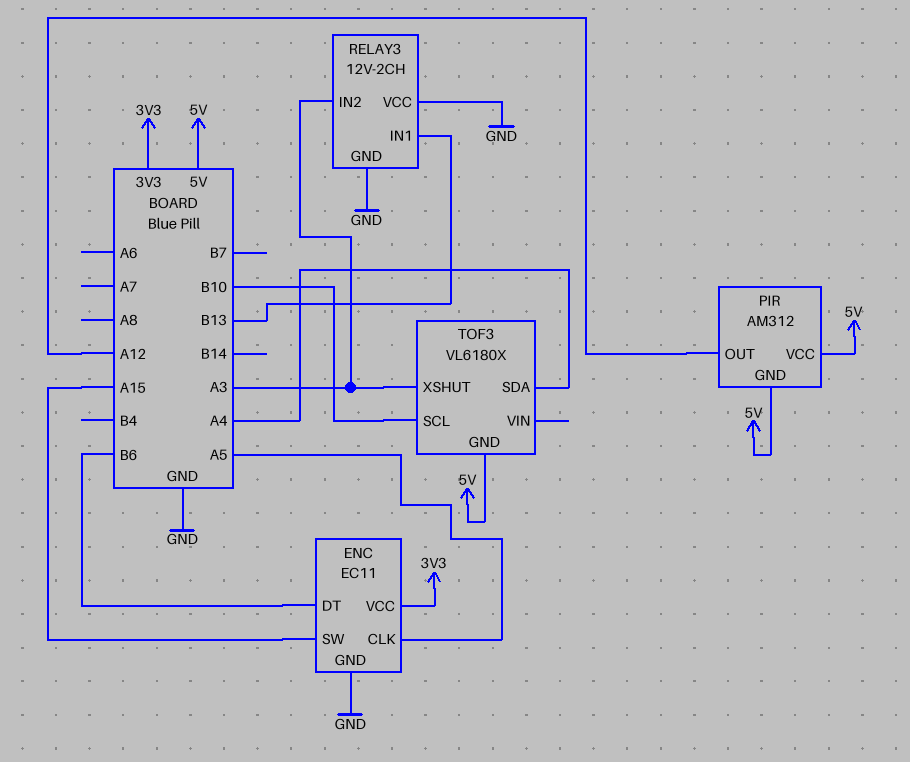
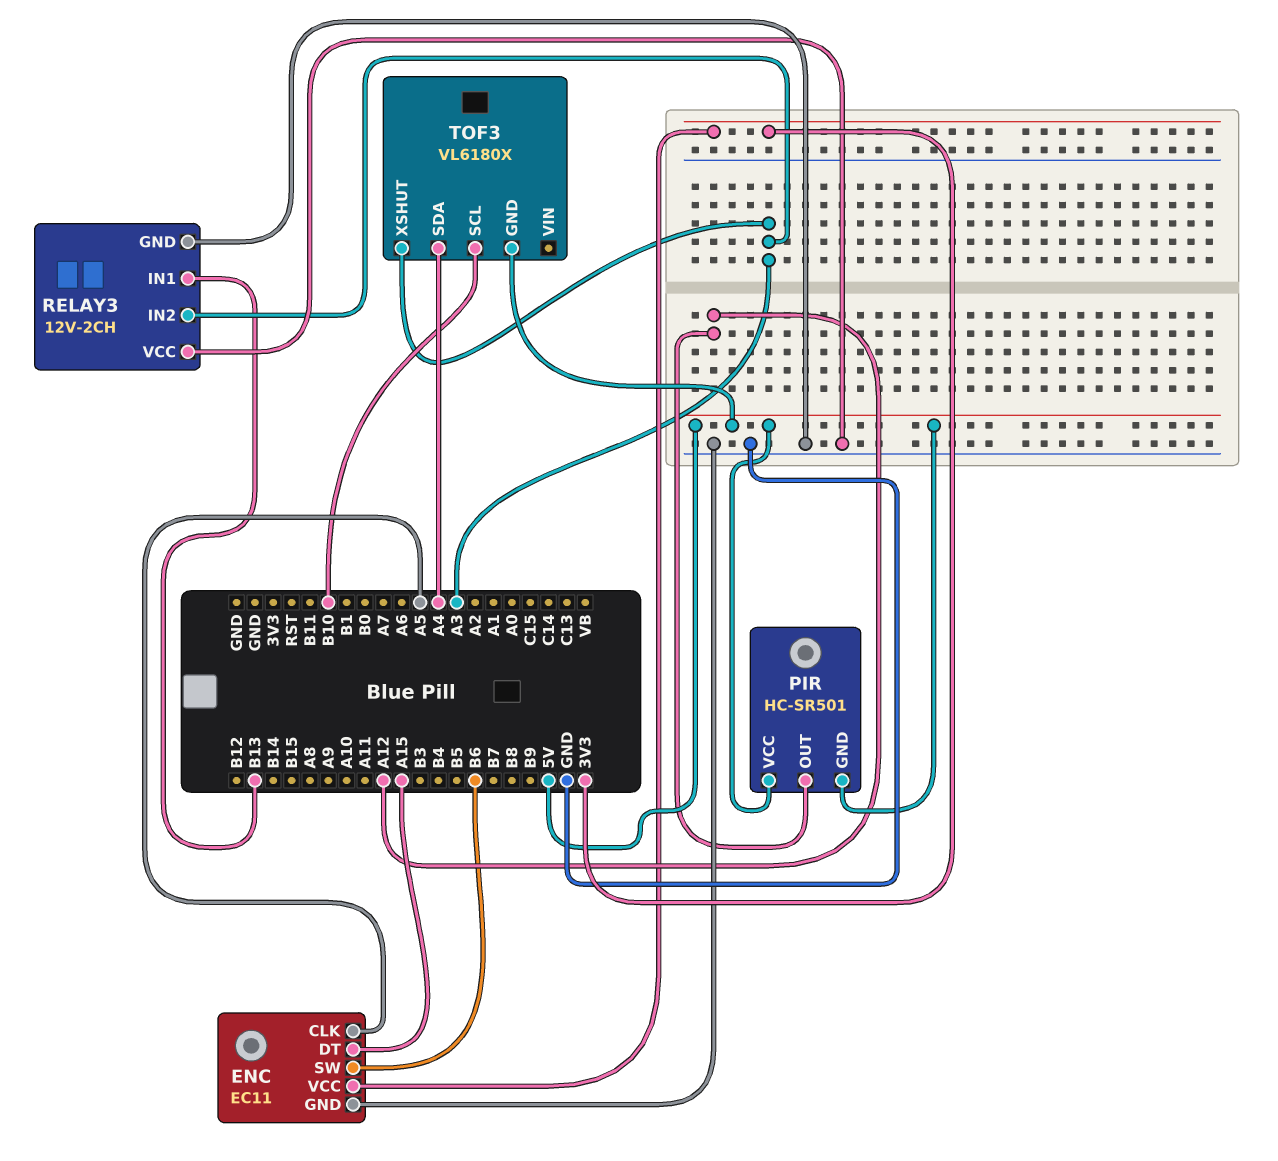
ENC pin DT: B6 -> A15
ENC pin SW: A15 -> B6
PIR: AM312 -> HC-SR501

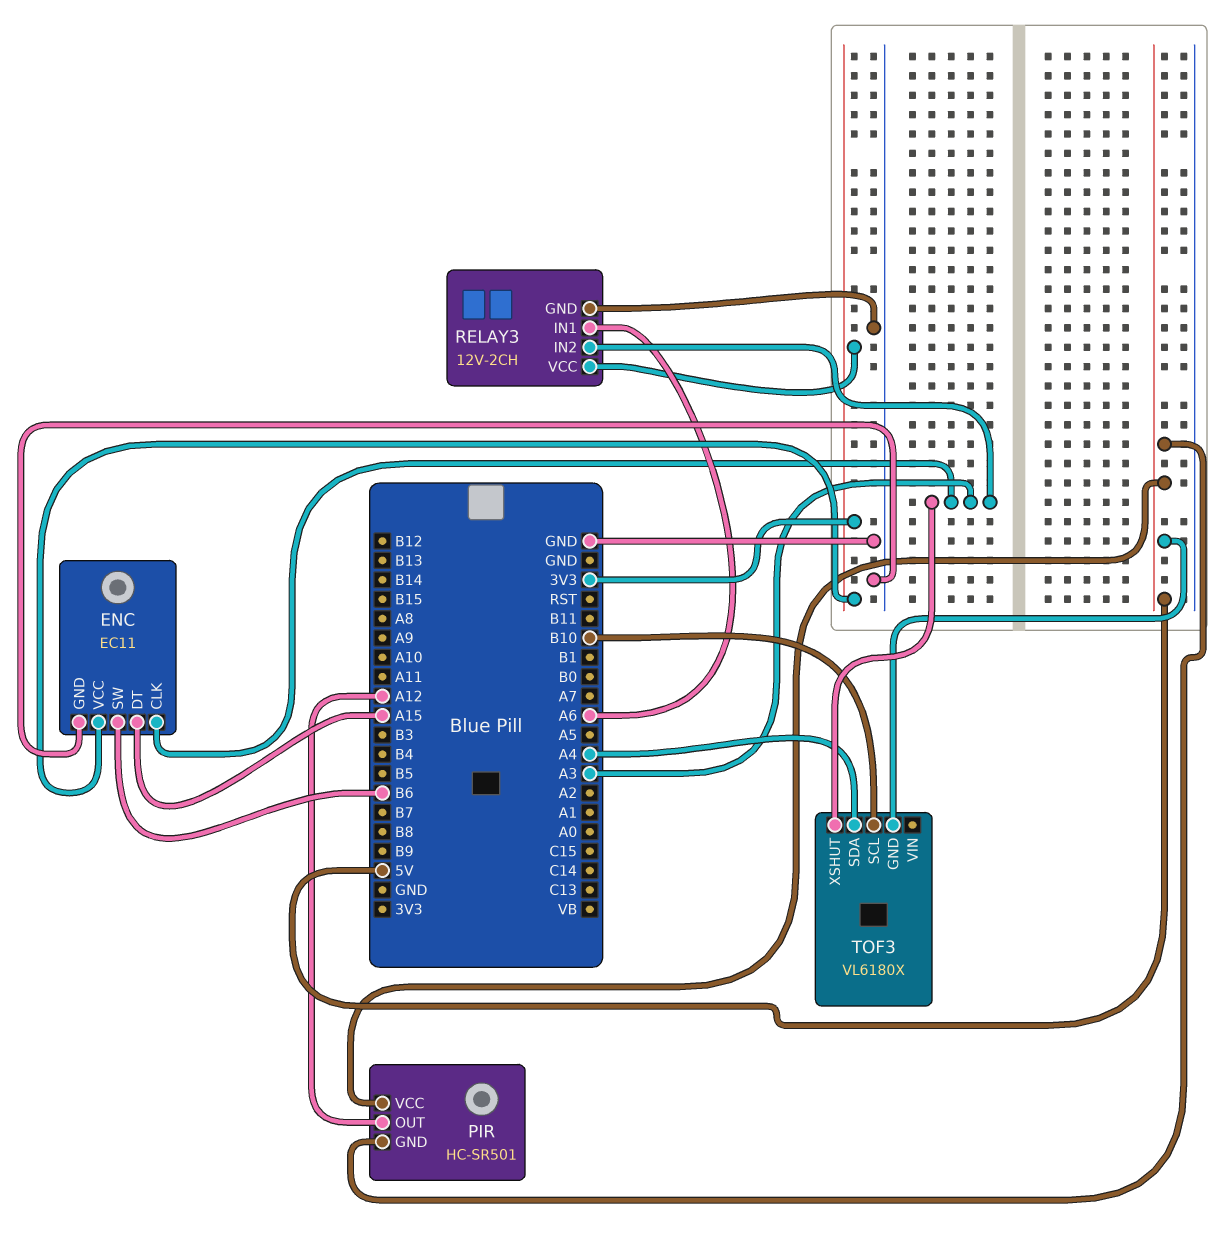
ENC pin CLK: A5 -> A3
RELAY3 pin IN1: B13 -> A6
RELAY3 pin VCC: GND -> 3V3

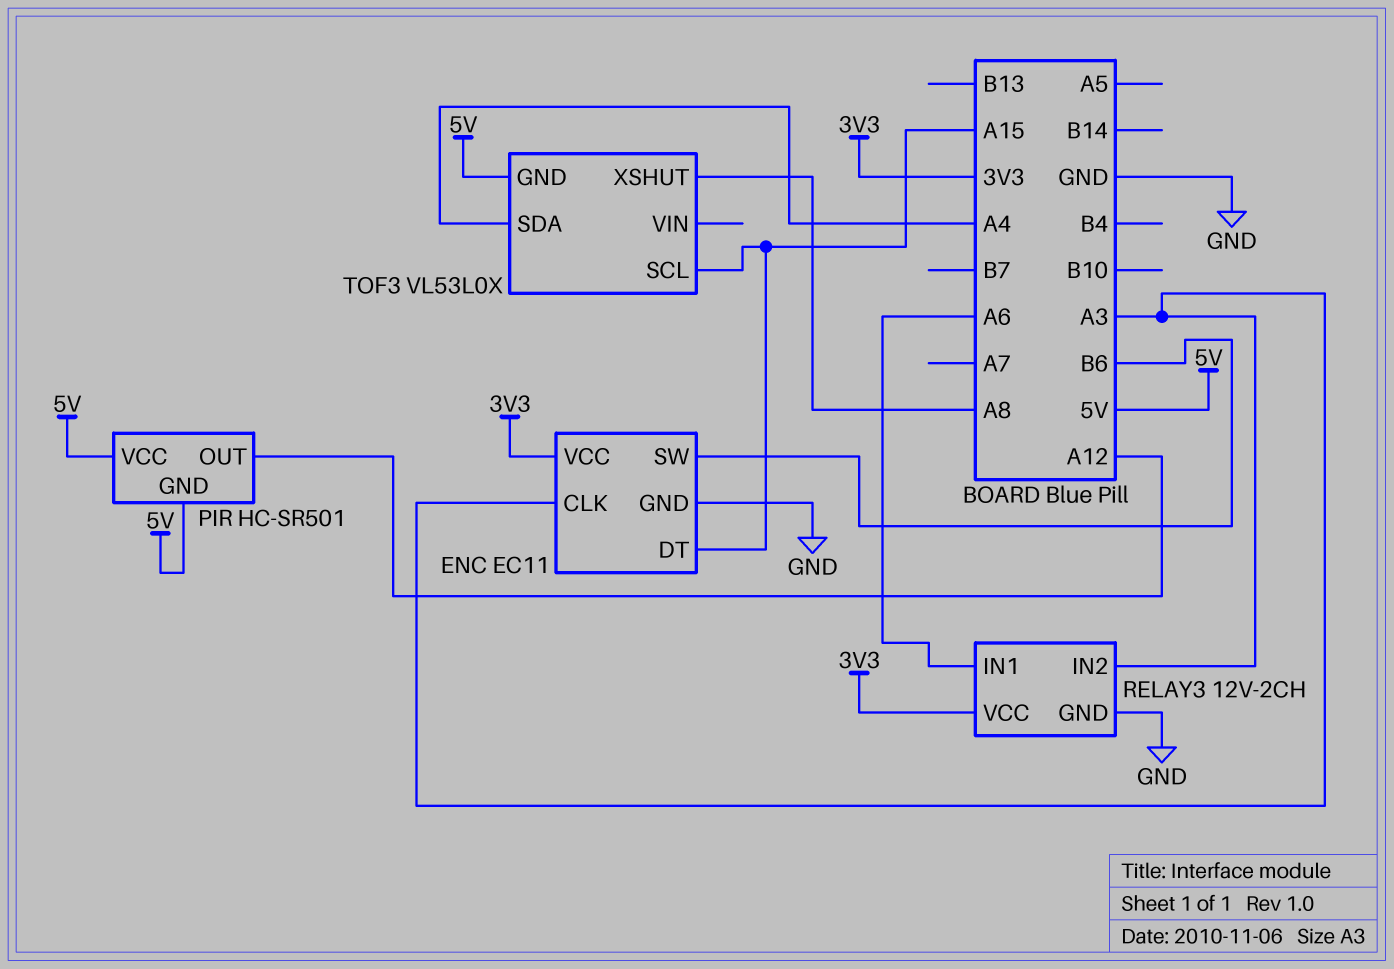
TOF3: VL6180X -> VL53L0X
TOF3 pin SCL: B10 -> A15
TOF3 pin XSHUT: A3 -> A8

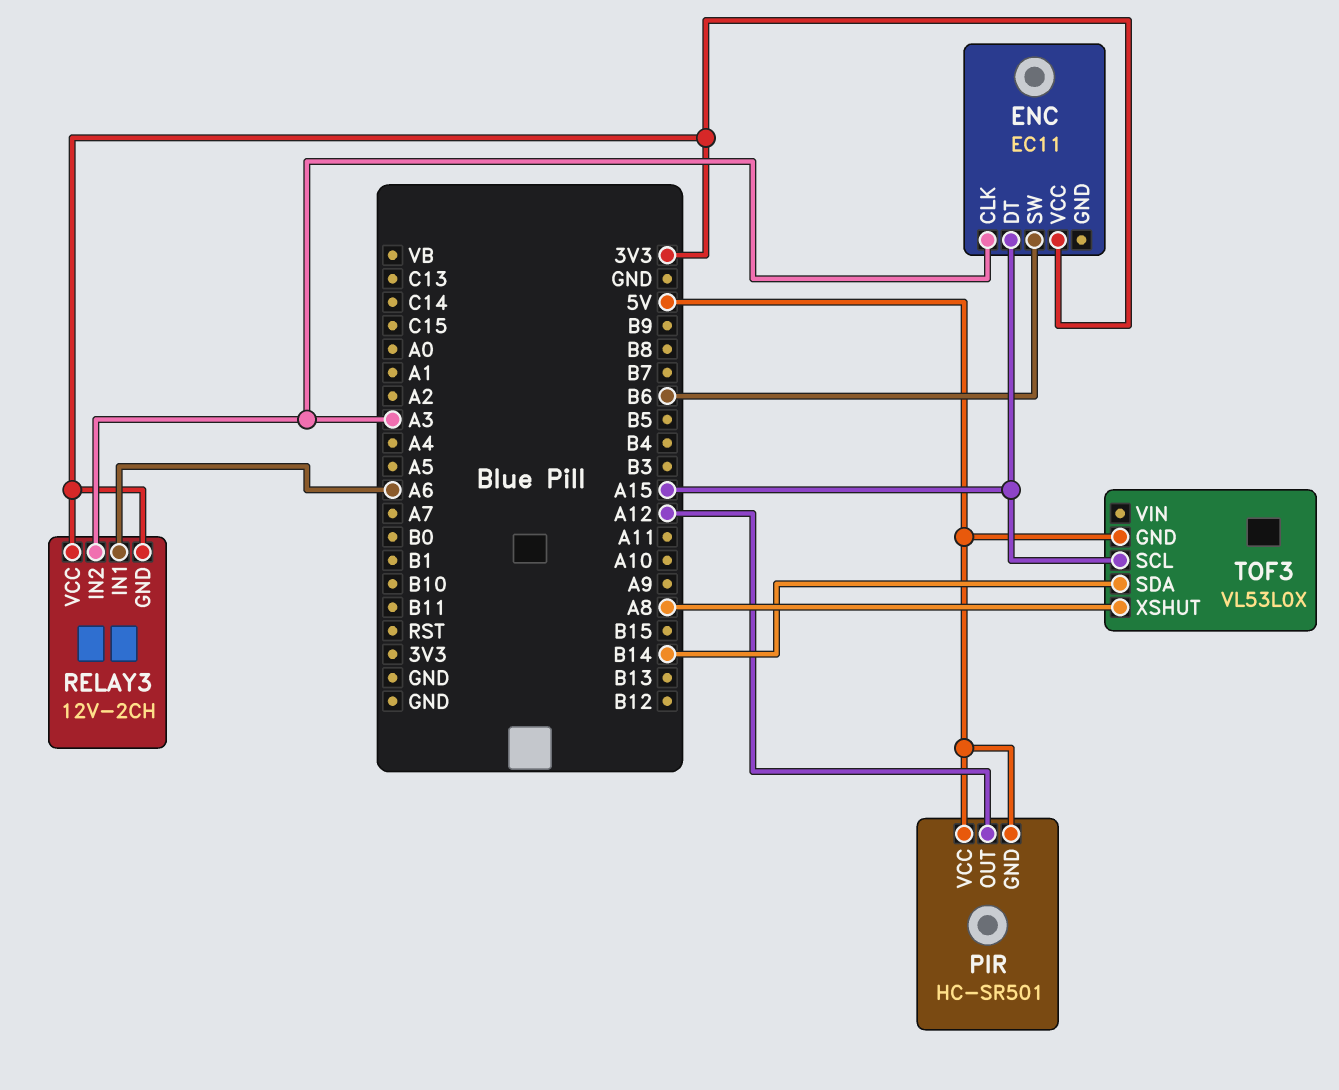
ENC pin GND: GND -> none
RELAY3 pin GND: GND -> 3V3
TOF3 pin SDA: A4 -> B14

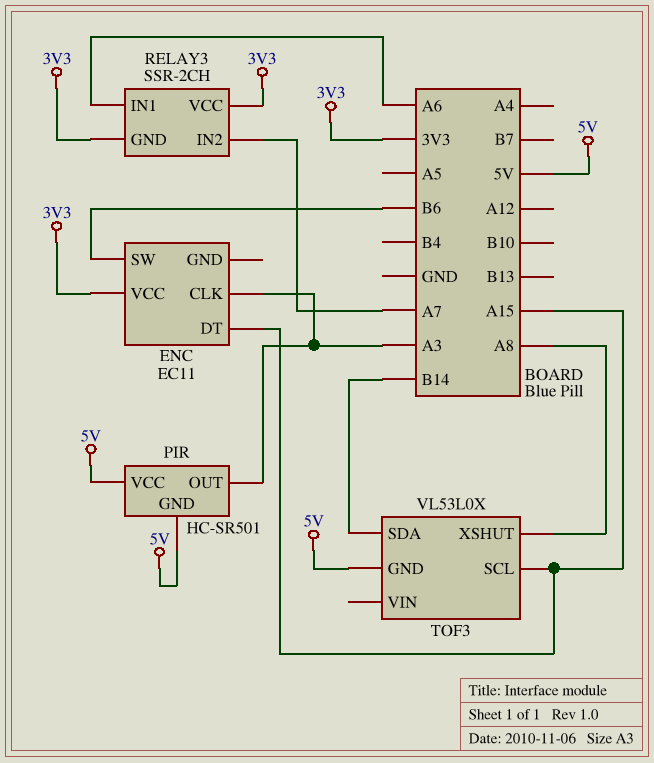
PIR pin OUT: A12 -> A3
RELAY3: 12V-2CH -> SSR-2CH
RELAY3 pin IN2: A3 -> A7

